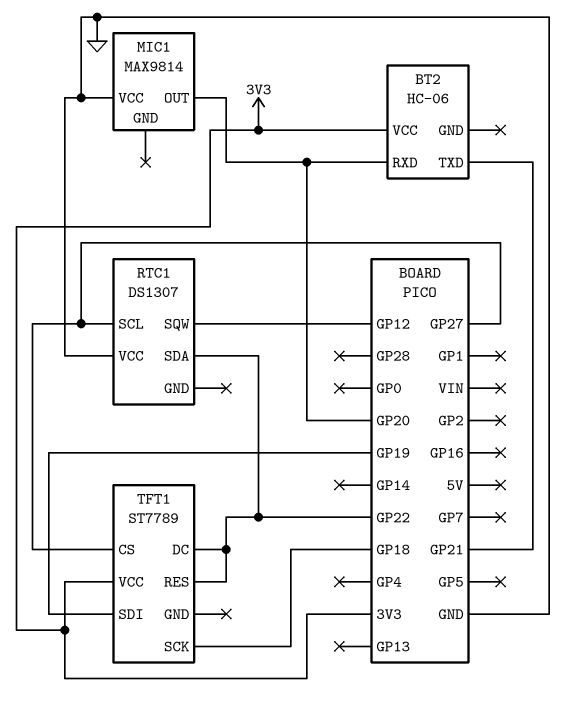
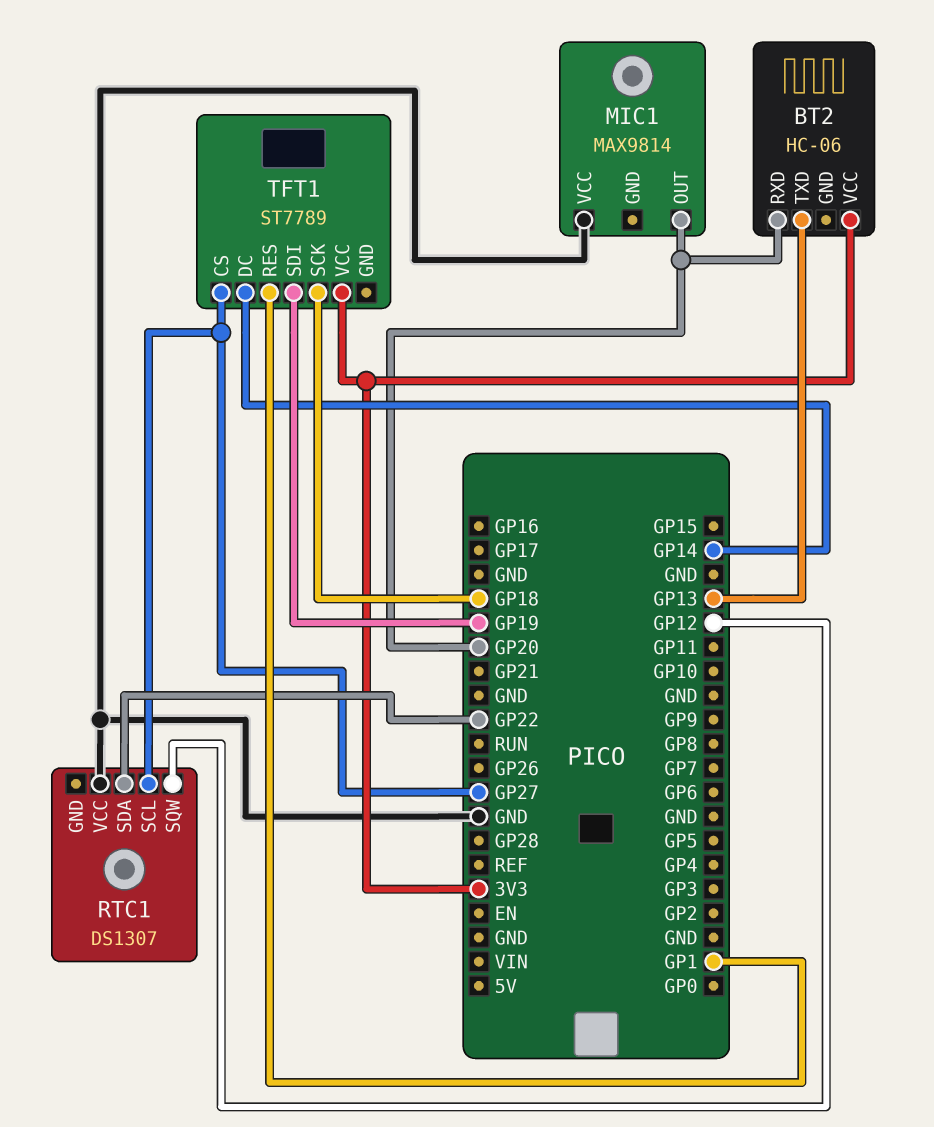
BT2 pin TXD: GP21 -> GP13
TFT1 pin DC: GP22 -> GP14
TFT1 pin RES: GP22 -> GP1

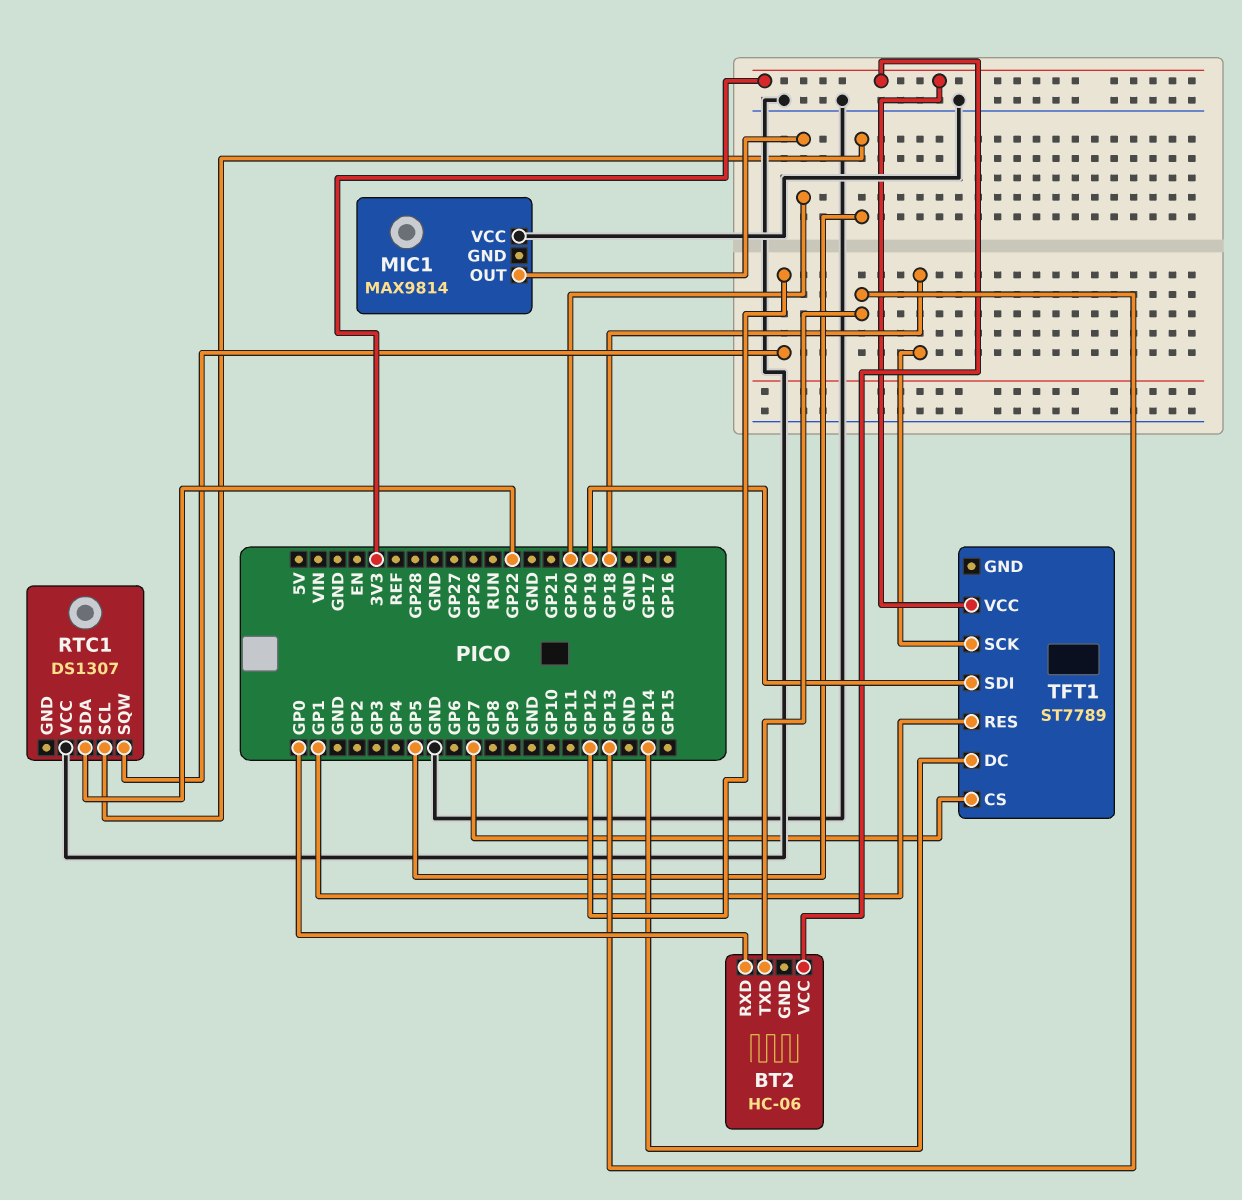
BT2 pin RXD: GP20 -> GP0
RTC1 pin SCL: GP27 -> GP5
TFT1 pin CS: GP27 -> GP7

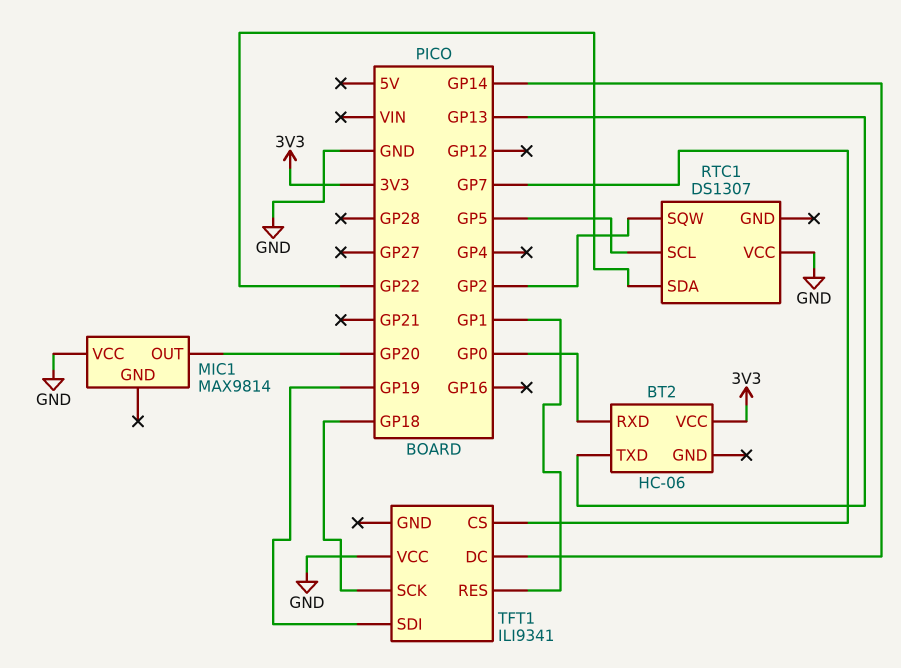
RTC1 pin SQW: GP12 -> GP2
TFT1: ST7789 -> ILI9341
TFT1 pin VCC: 3V3 -> GND

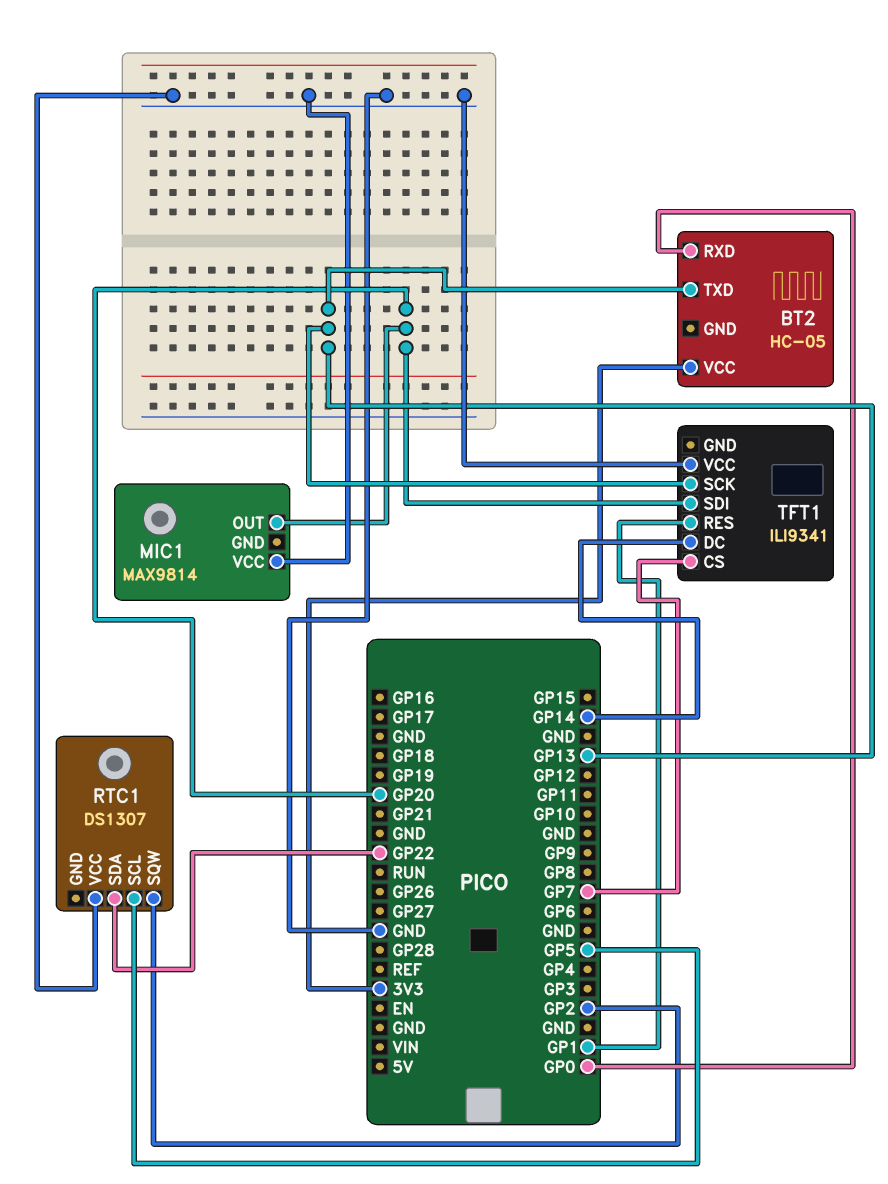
BT2: HC-06 -> HC-05
TFT1 pin SCK: GP18 -> GP13
TFT1 pin SDI: GP19 -> GP20

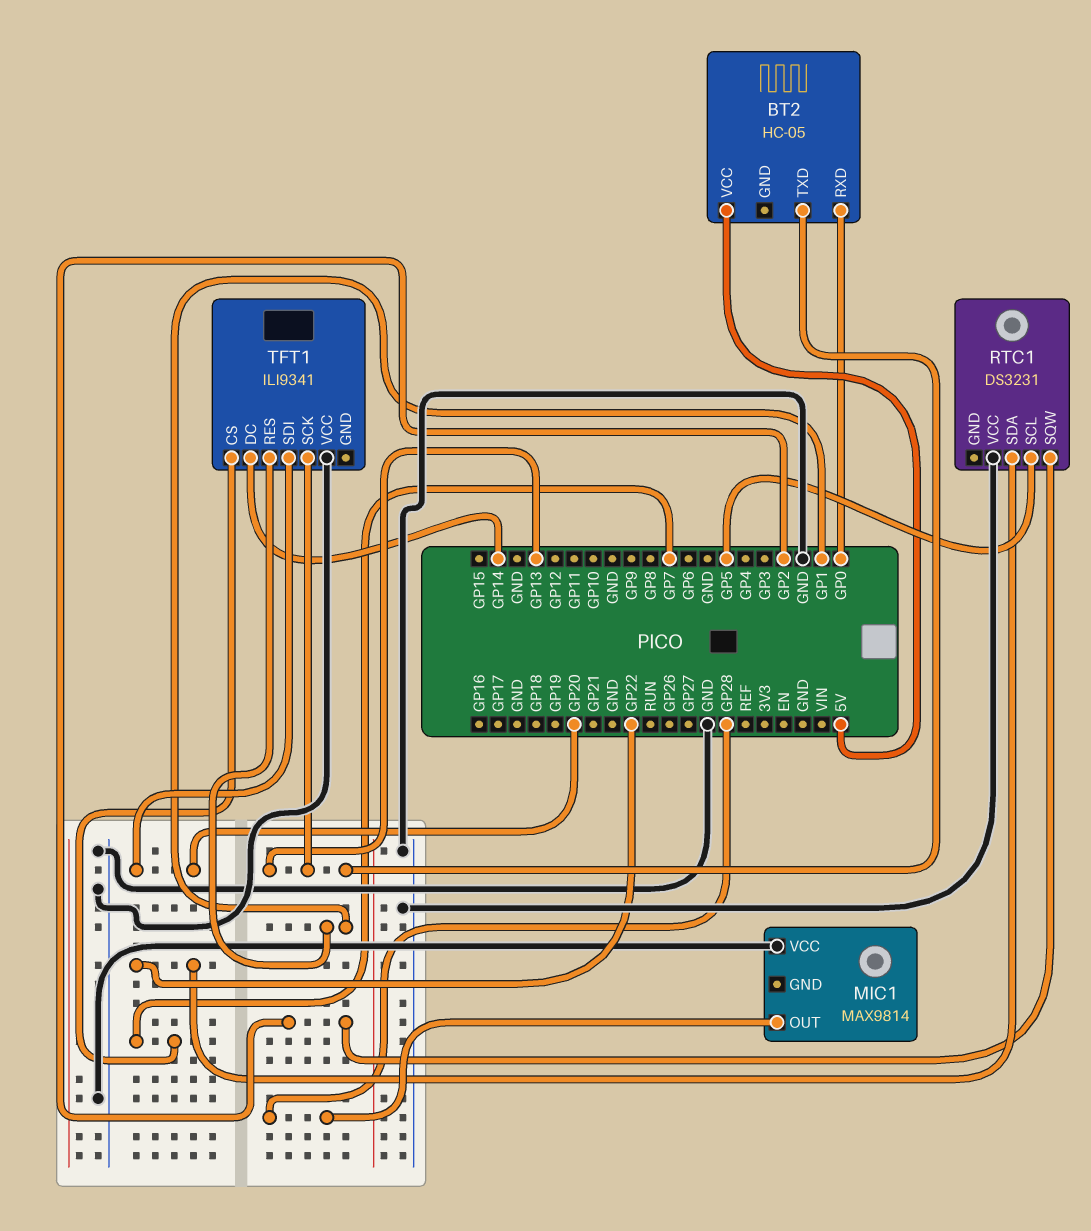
BT2 pin VCC: 3V3 -> 5V
MIC1 pin OUT: GP20 -> GP28
RTC1: DS1307 -> DS3231

